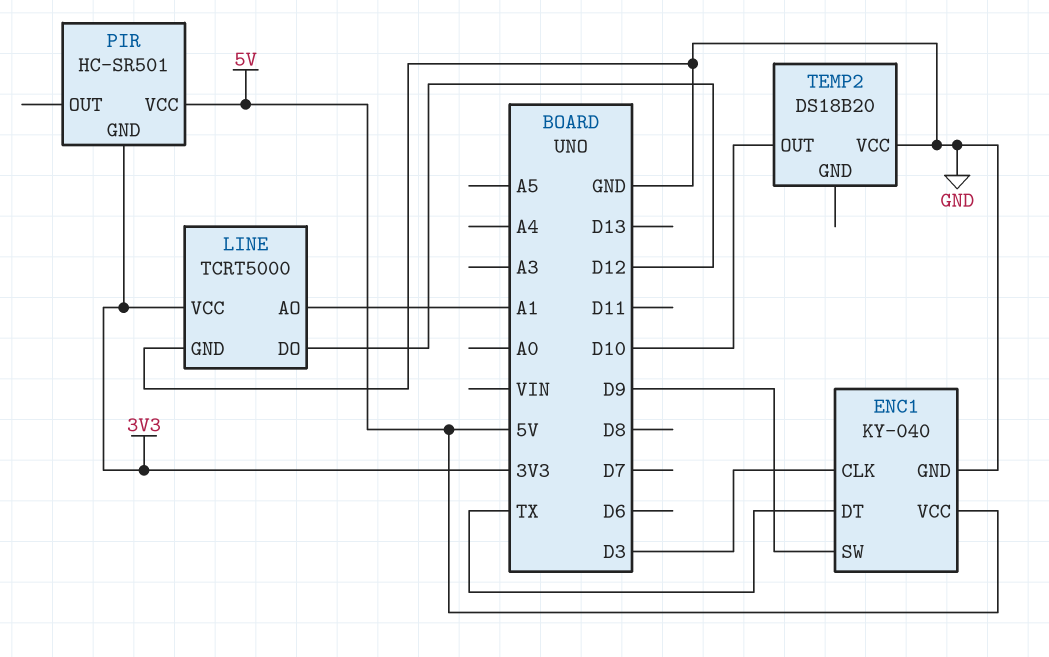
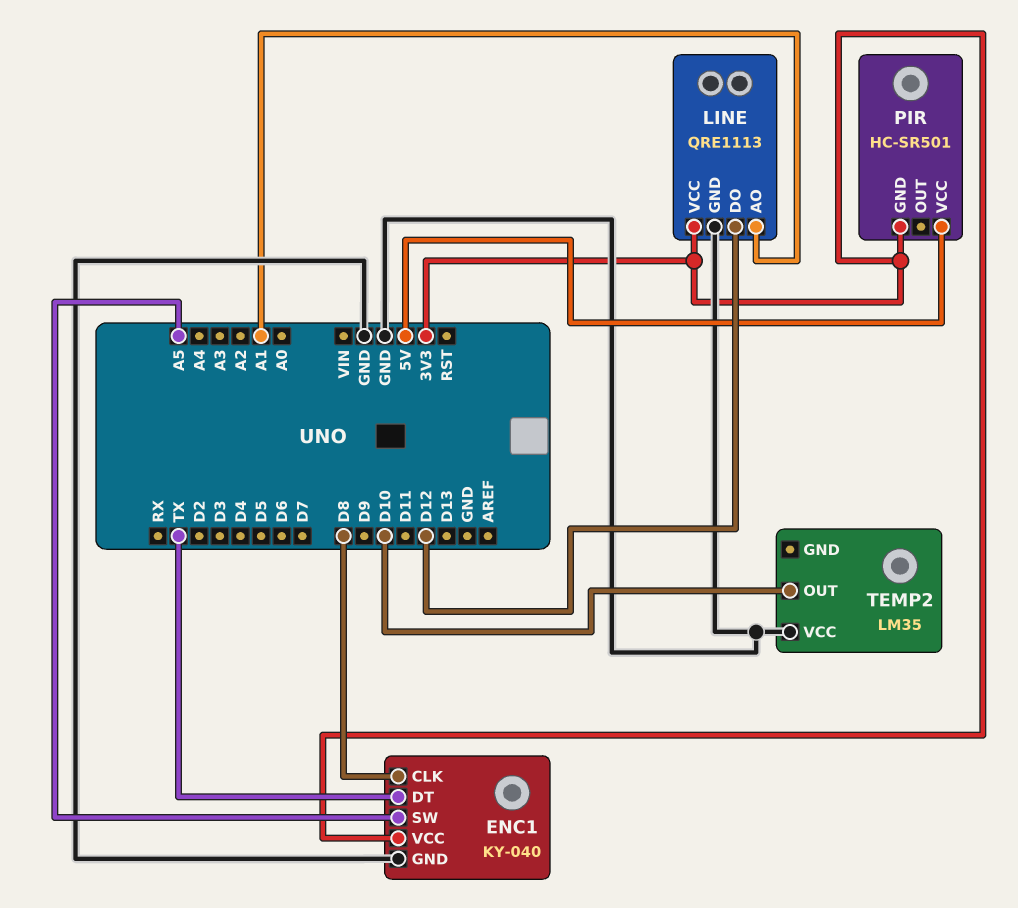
ENC1 pin CLK: D3 -> D8
ENC1 pin SW: D9 -> A5
ENC1 pin VCC: 5V -> 3V3
LINE: TCRT5000 -> QRE1113
TEMP2: DS18B20 -> LM35

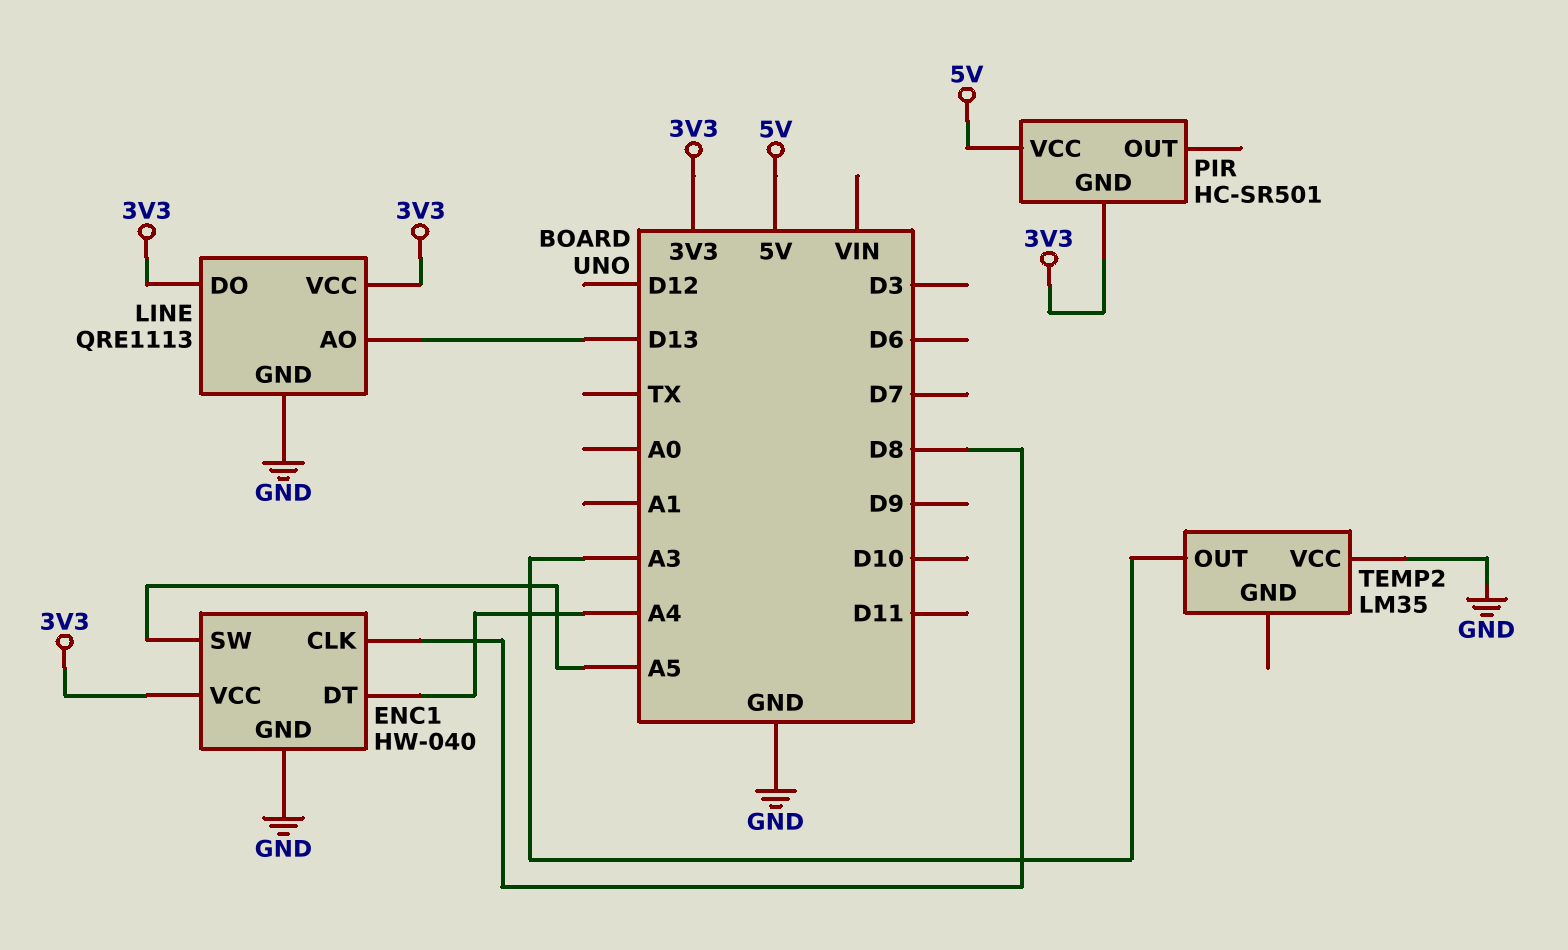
ENC1: KY-040 -> HW-040
ENC1 pin DT: TX -> A4
LINE pin AO: A1 -> D13
LINE pin DO: D12 -> 3V3
TEMP2 pin OUT: D10 -> A3

